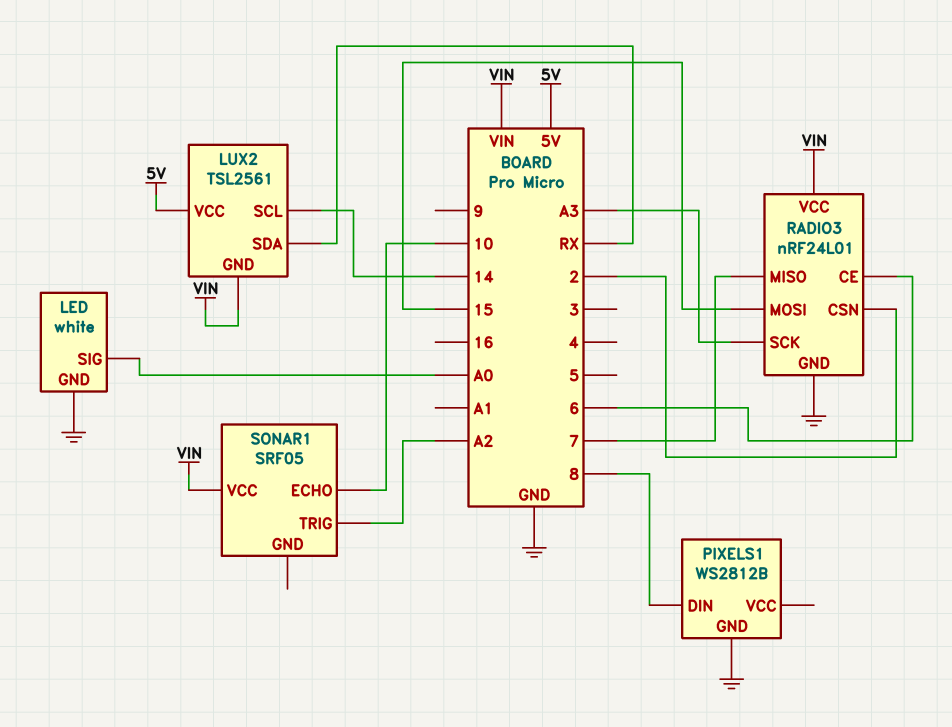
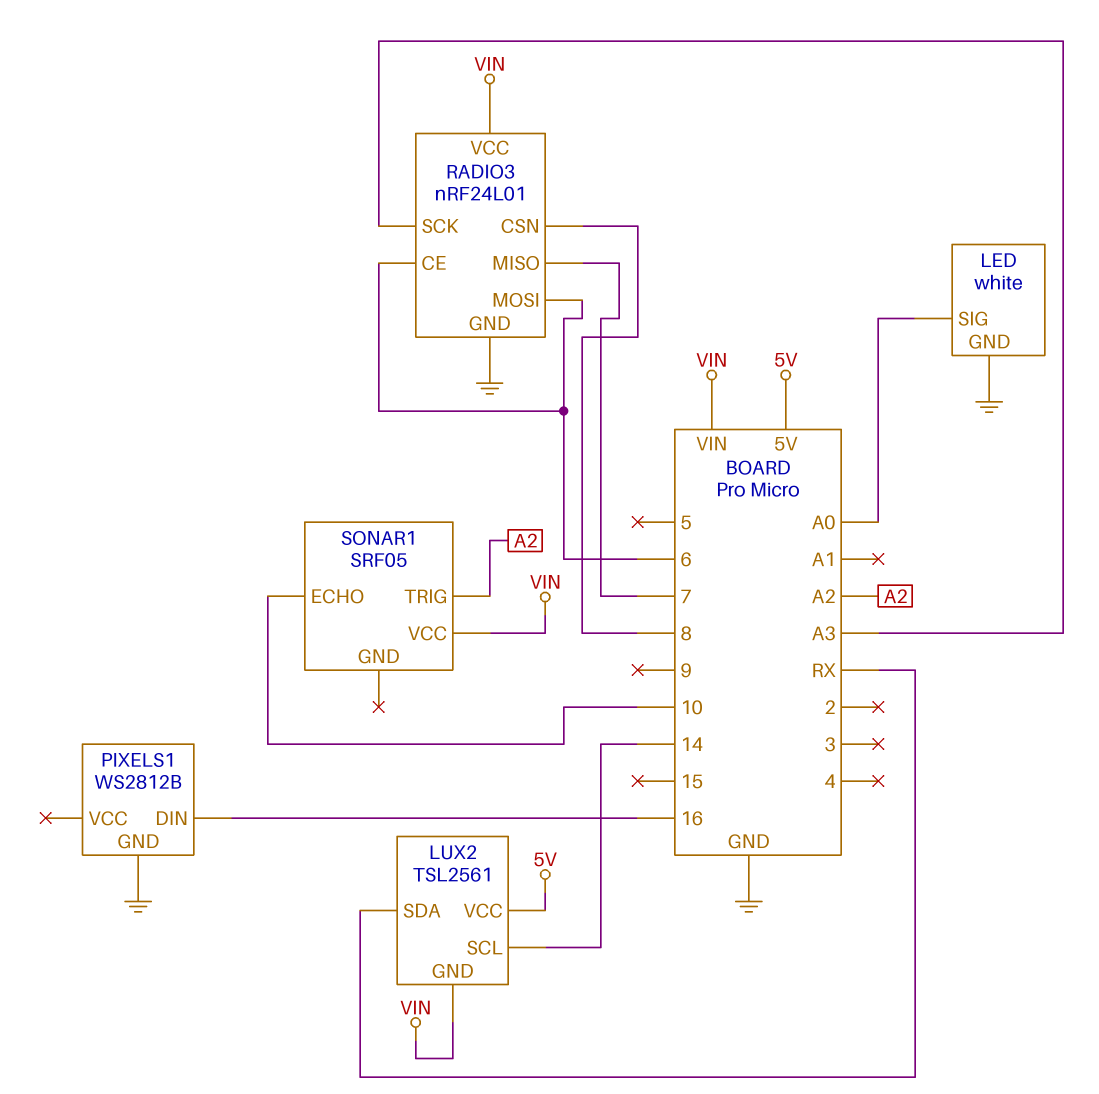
PIXELS1 pin DIN: 8 -> 16
RADIO3 pin CSN: 2 -> 8
RADIO3 pin MOSI: 15 -> 6

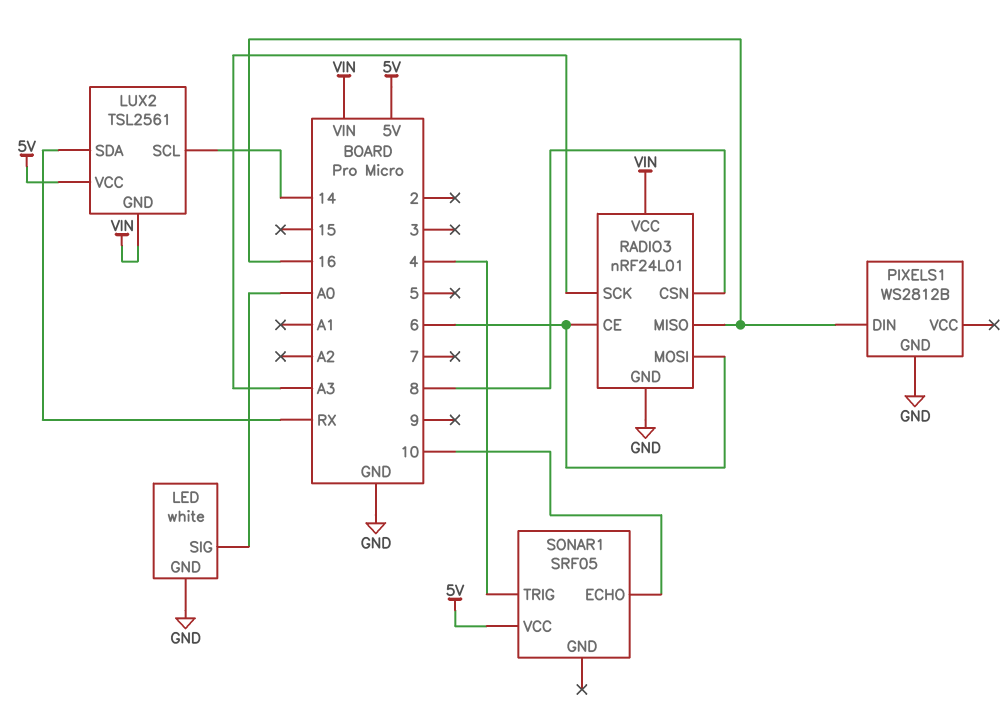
RADIO3 pin MISO: 7 -> 16
SONAR1 pin TRIG: A2 -> 4
SONAR1 pin VCC: VIN -> 5V

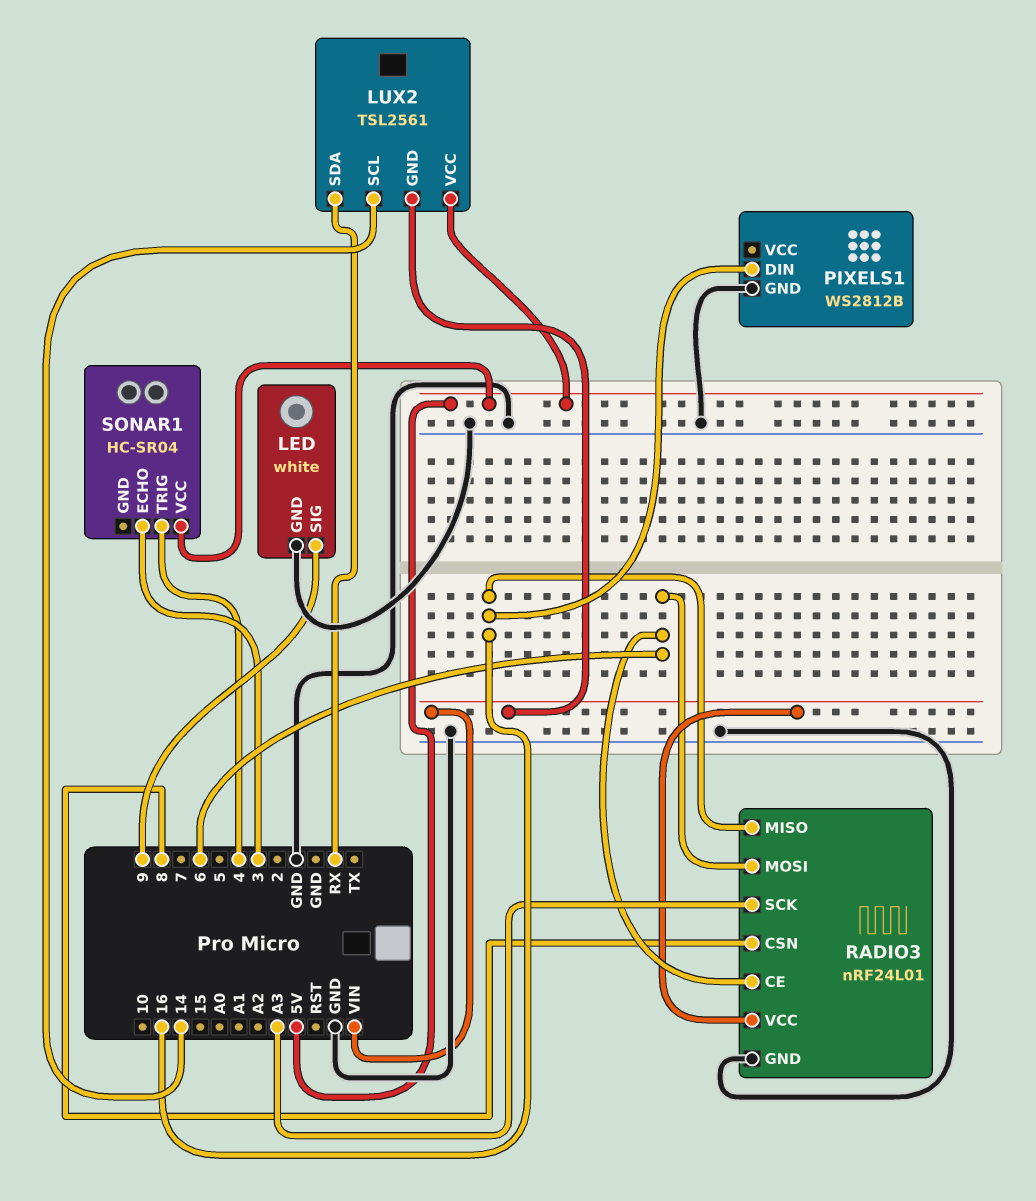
LED pin SIG: A0 -> 9
SONAR1: SRF05 -> HC-SR04
SONAR1 pin ECHO: 10 -> 3

